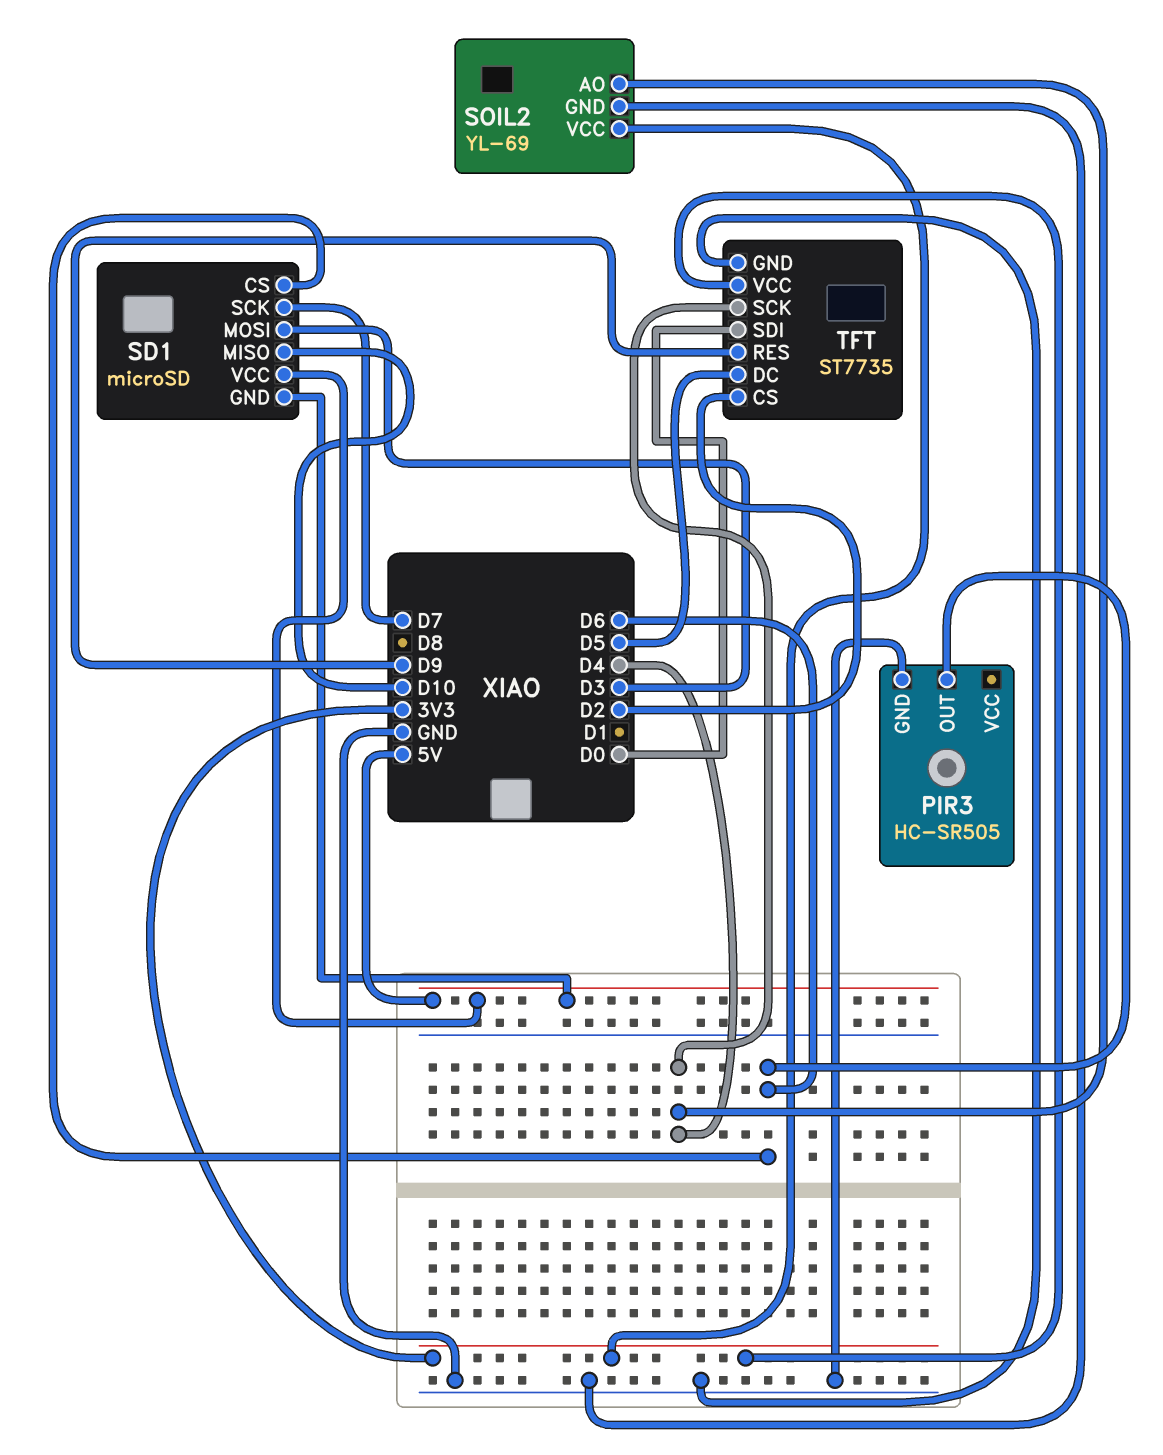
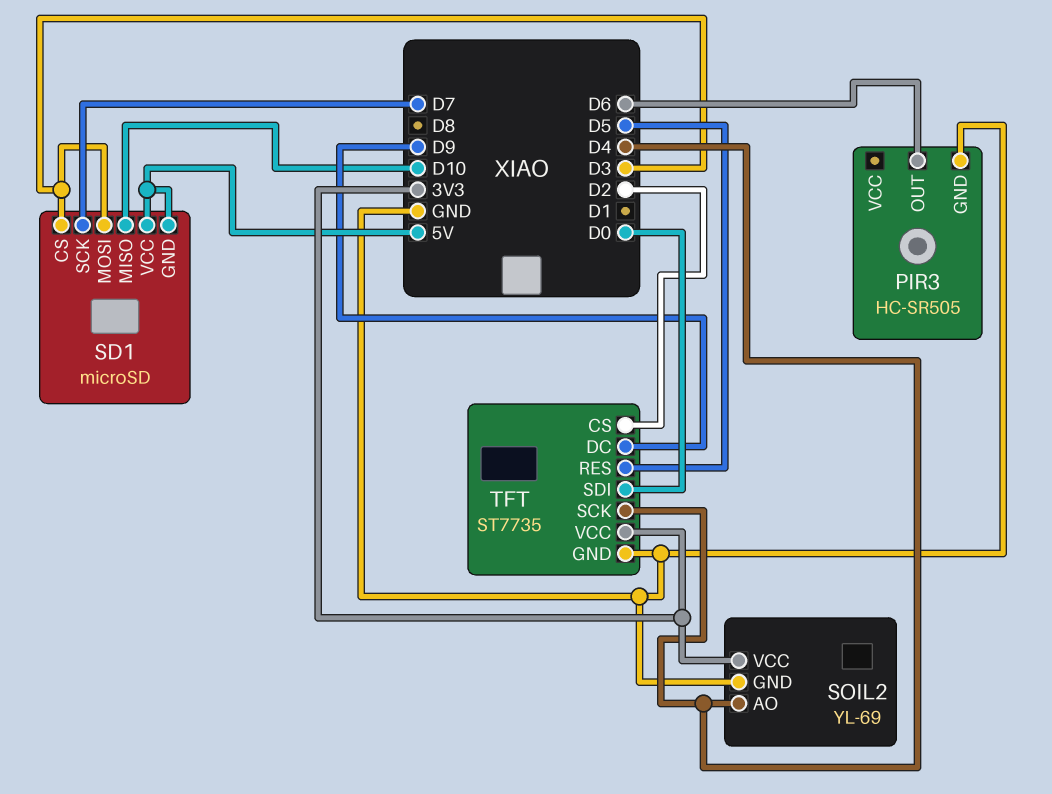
SD1 pin CS: D6 -> D3
TFT pin DC: D5 -> D9
TFT pin RES: D9 -> D5

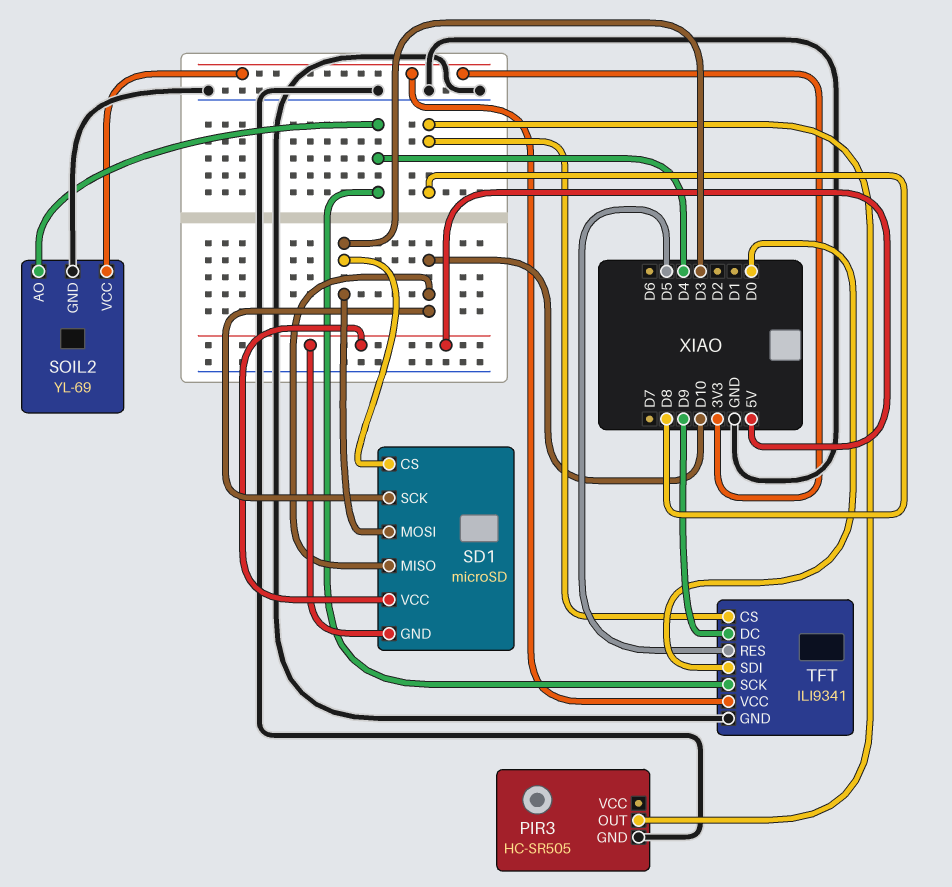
PIR3 pin OUT: D6 -> D8
SD1 pin SCK: D7 -> D10
TFT: ST7735 -> ILI9341
TFT pin CS: D2 -> D8

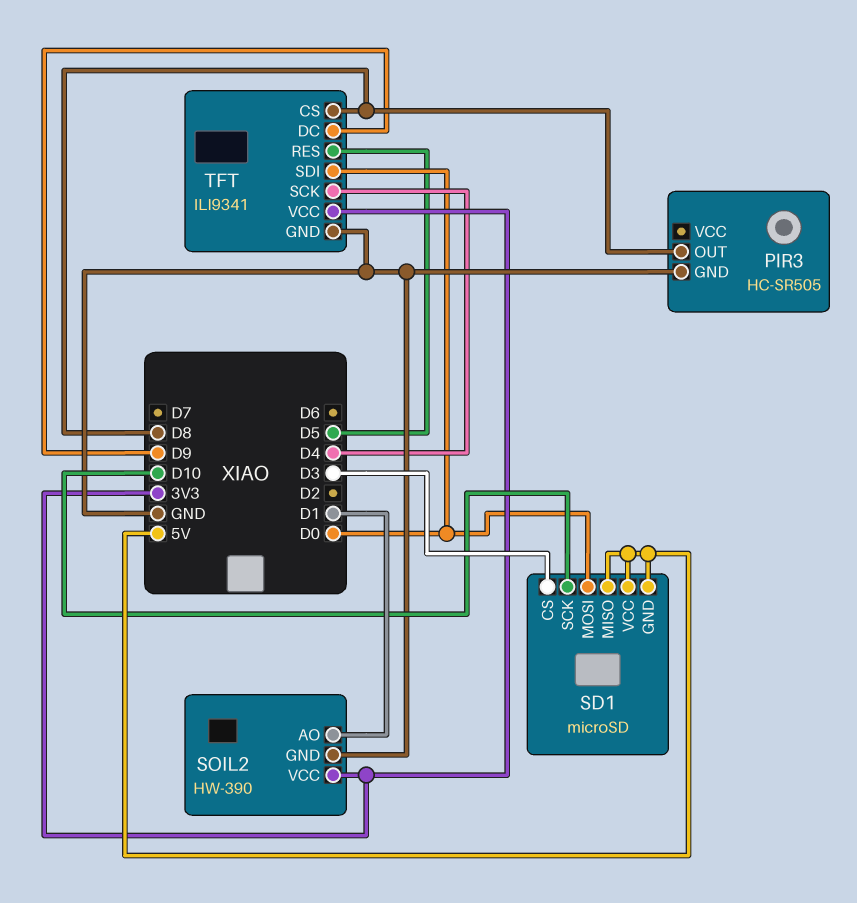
SD1 pin MISO: D10 -> 5V
SD1 pin MOSI: D3 -> D0
SOIL2: YL-69 -> HW-390
SOIL2 pin AO: D4 -> D1

